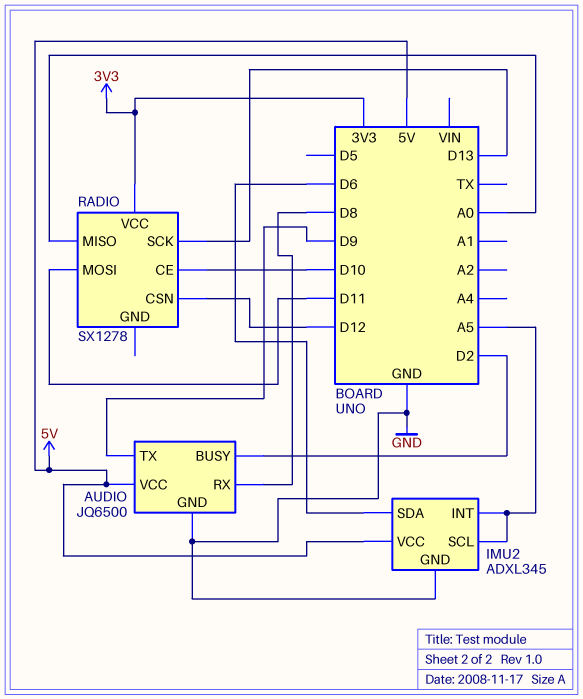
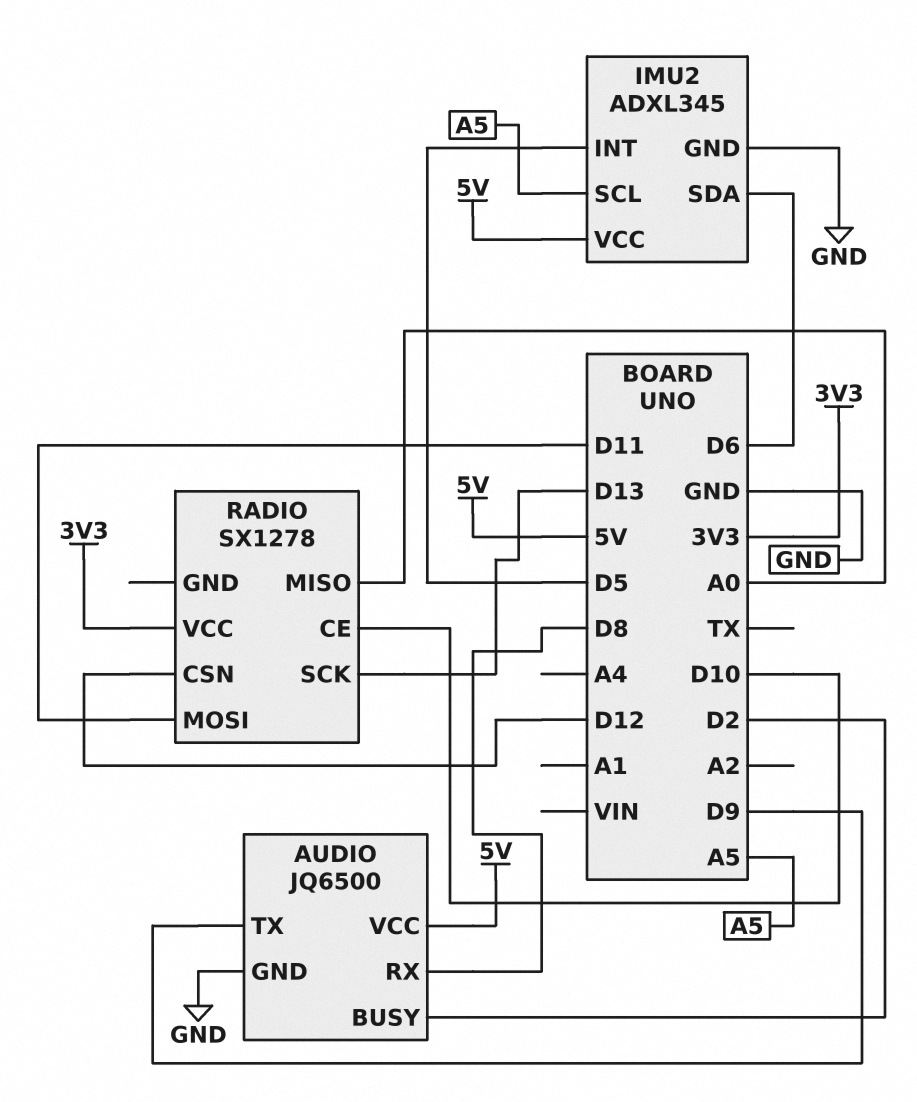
IMU2 pin INT: A5 -> D5

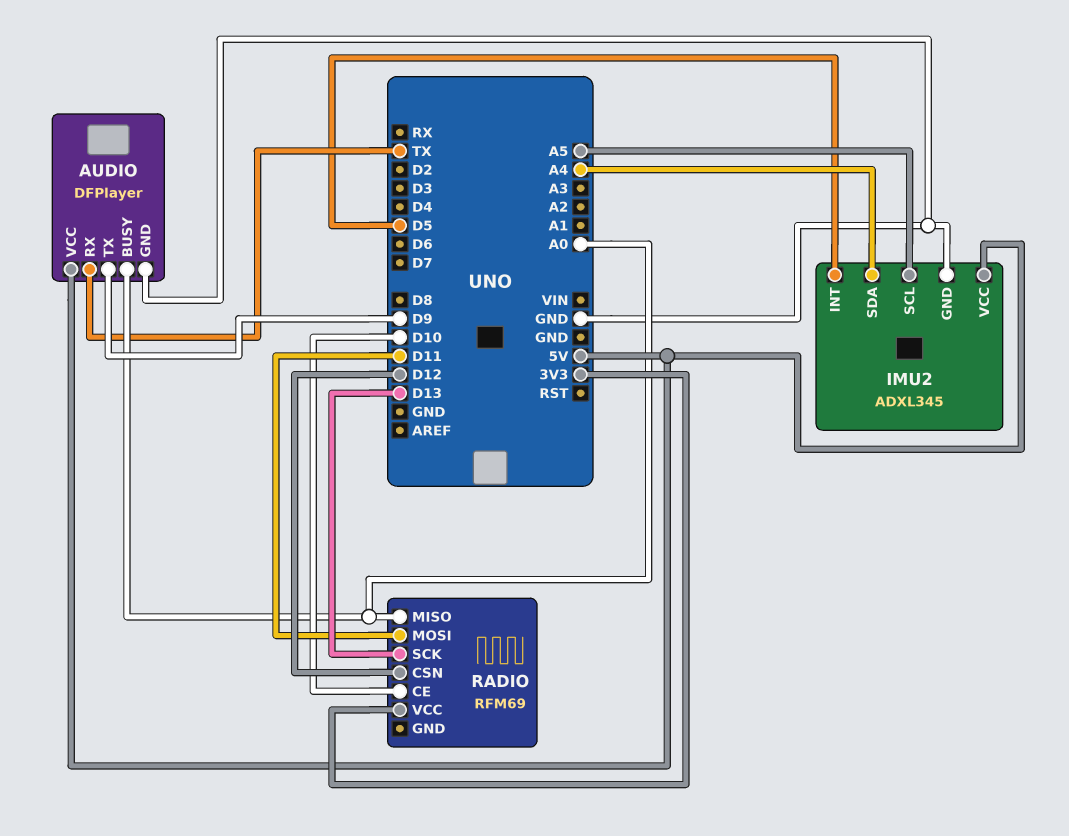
AUDIO: JQ6500 -> DFPlayer
AUDIO pin BUSY: D2 -> A0
AUDIO pin RX: D8 -> TX
IMU2 pin SDA: D6 -> A4
RADIO: SX1278 -> RFM69

